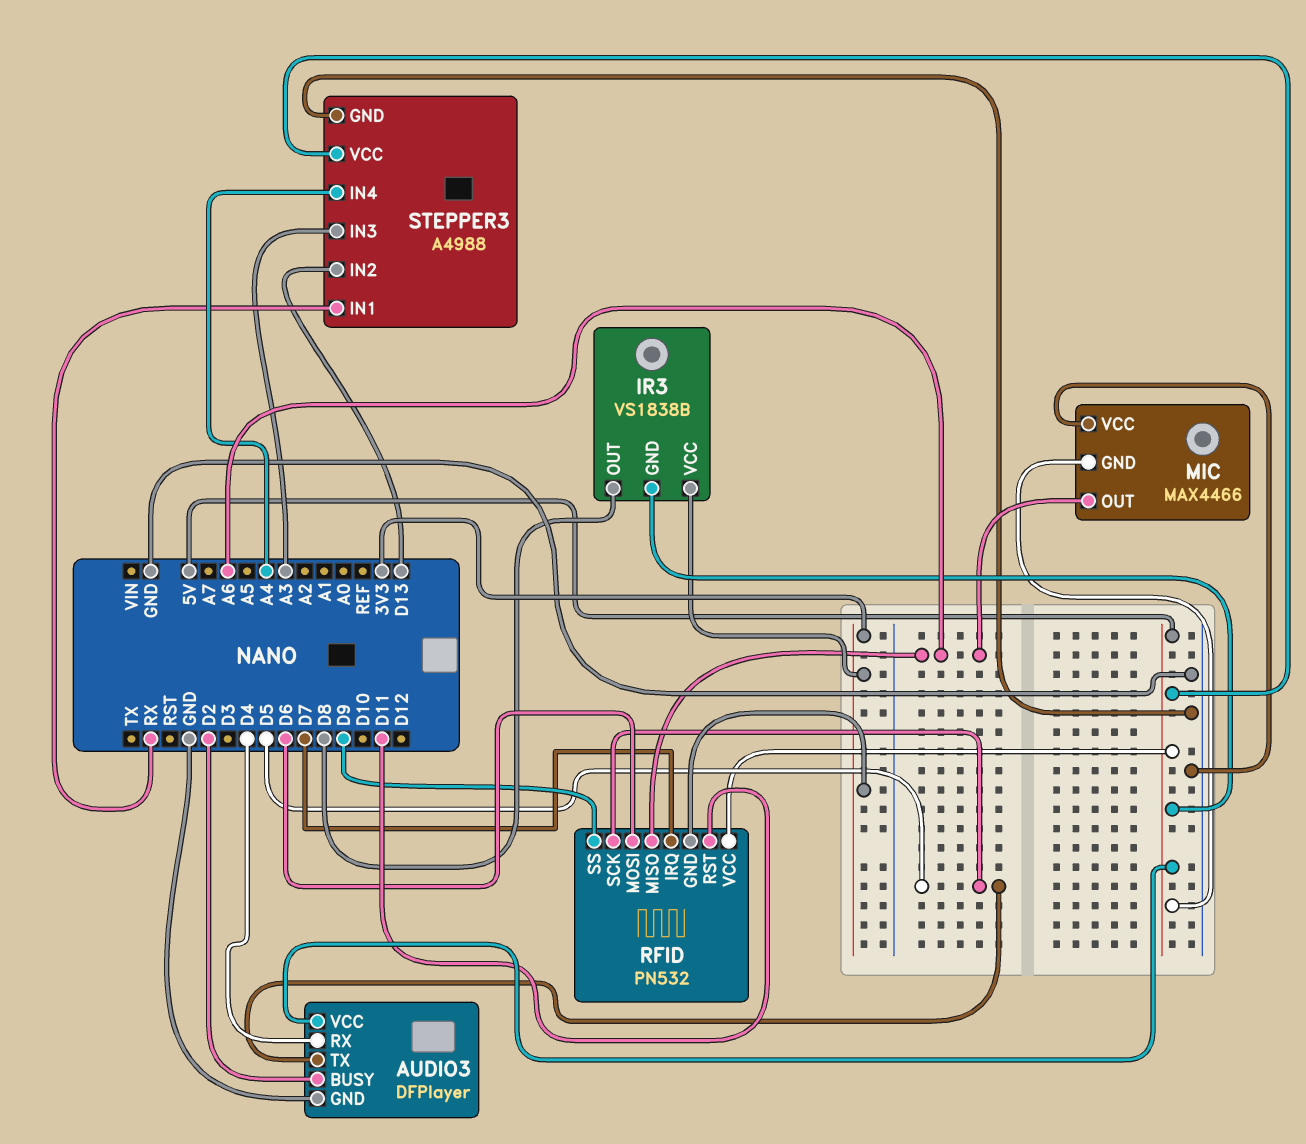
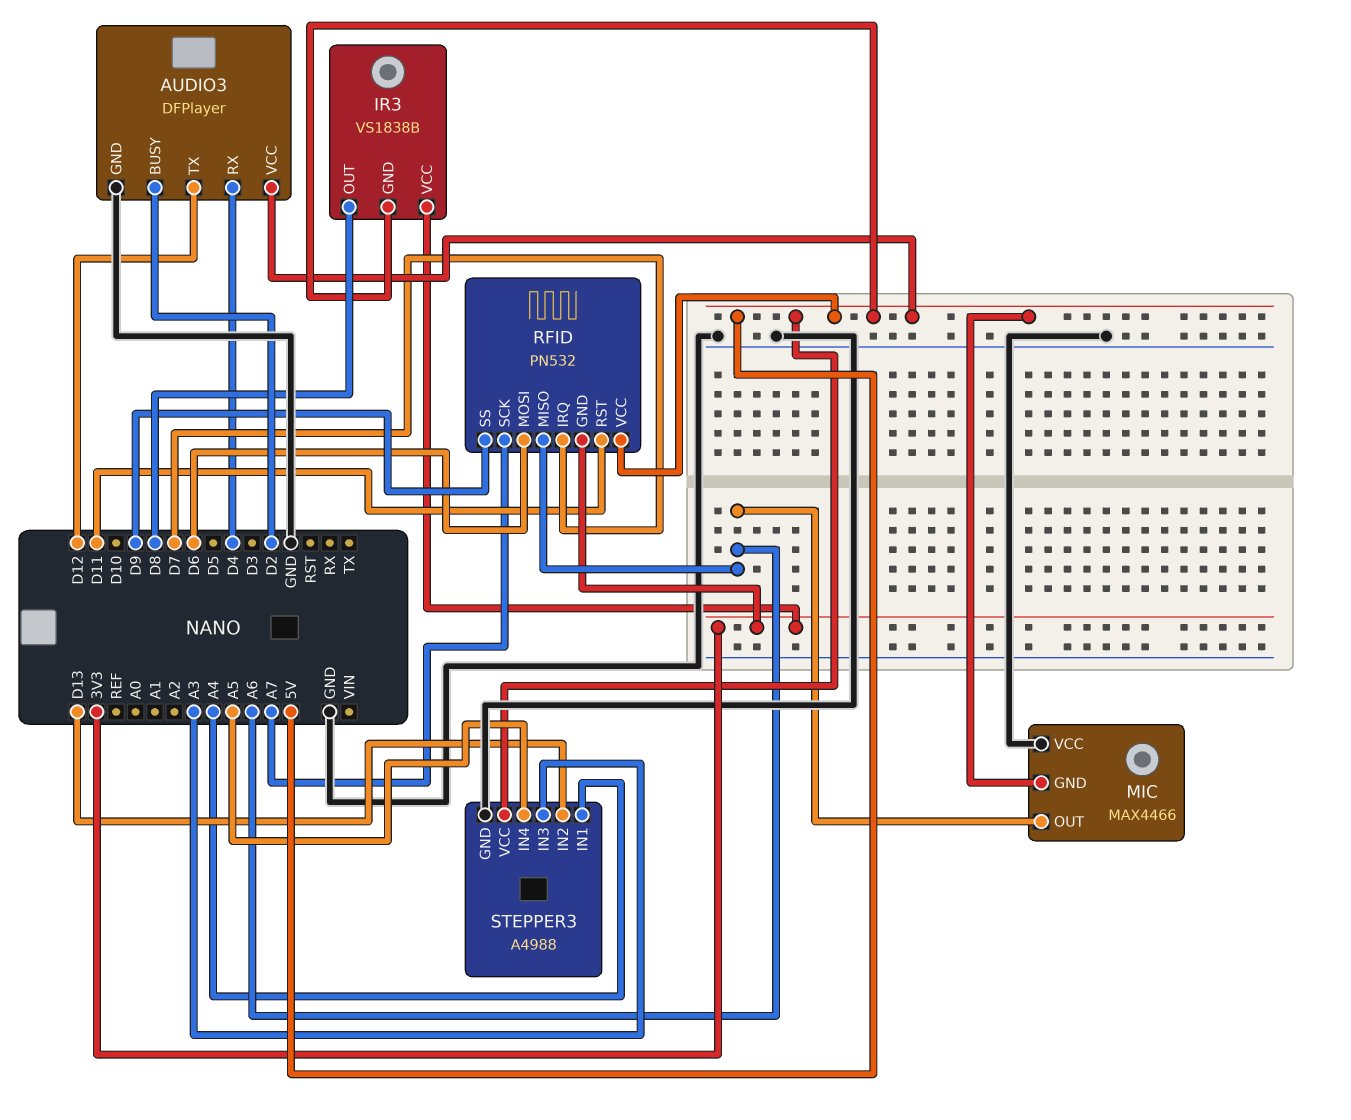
AUDIO3 pin TX: D5 -> D12
RFID pin SCK: D5 -> A7
STEPPER3 pin IN1: RX -> A4
STEPPER3 pin IN4: A4 -> A5

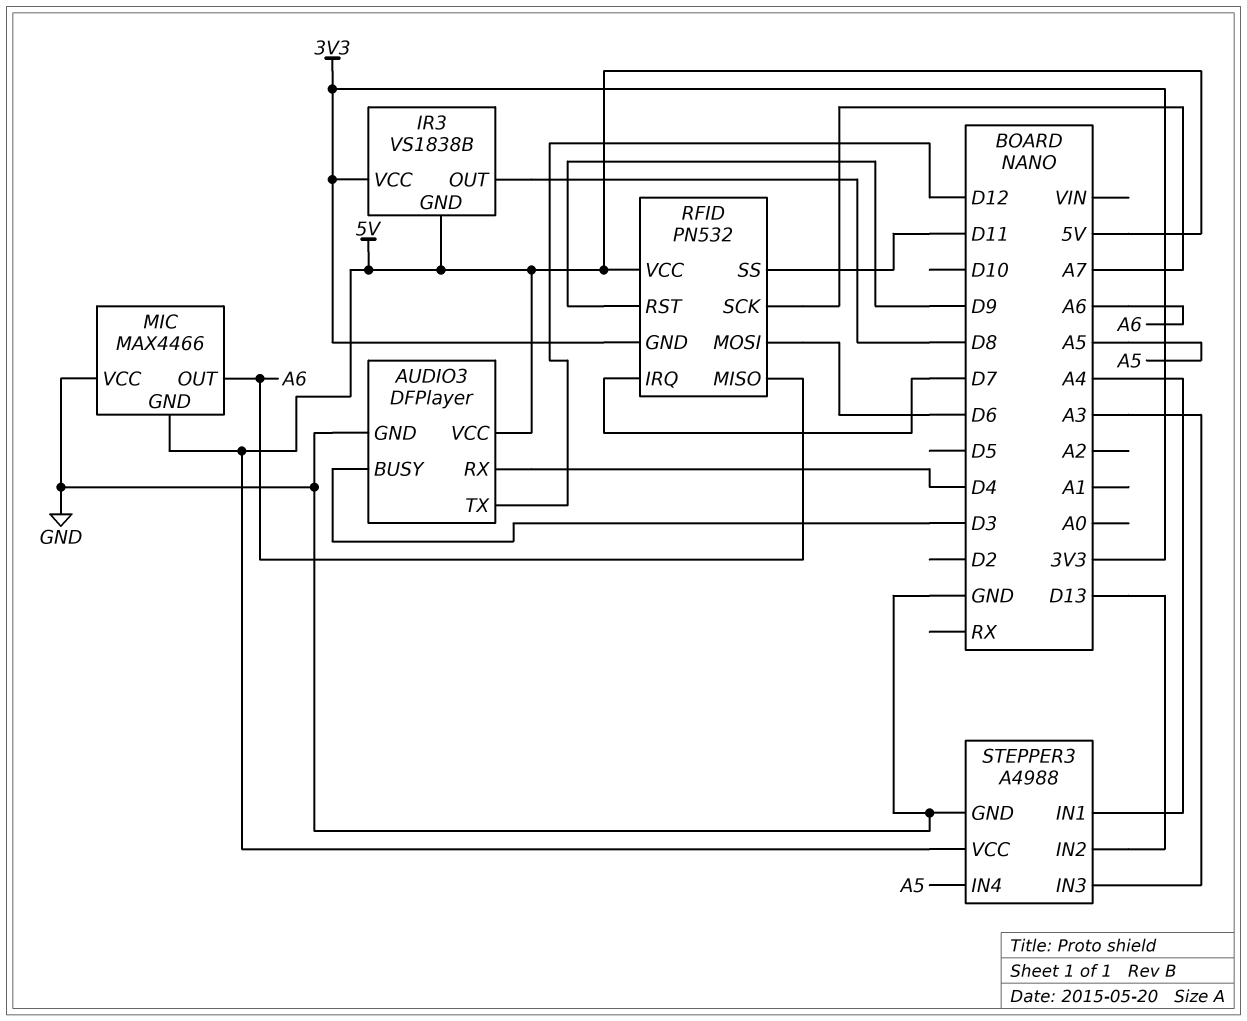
AUDIO3 pin BUSY: D2 -> D3
RFID pin RST: D11 -> D9
RFID pin SS: D9 -> D11

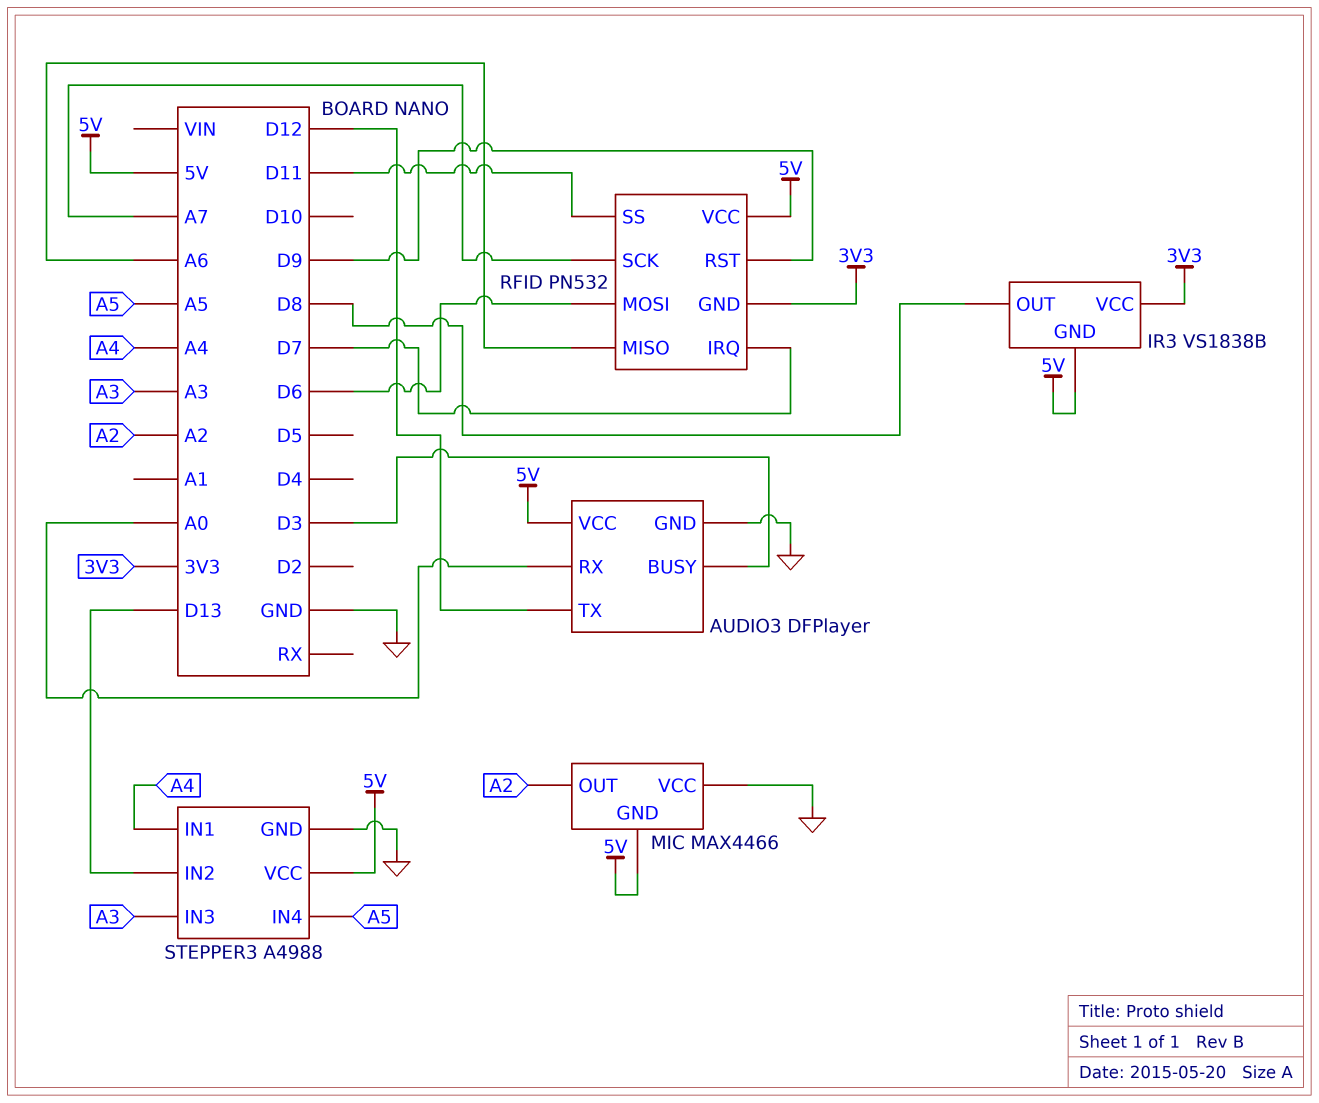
AUDIO3 pin RX: D4 -> A0
MIC pin OUT: A6 -> A2

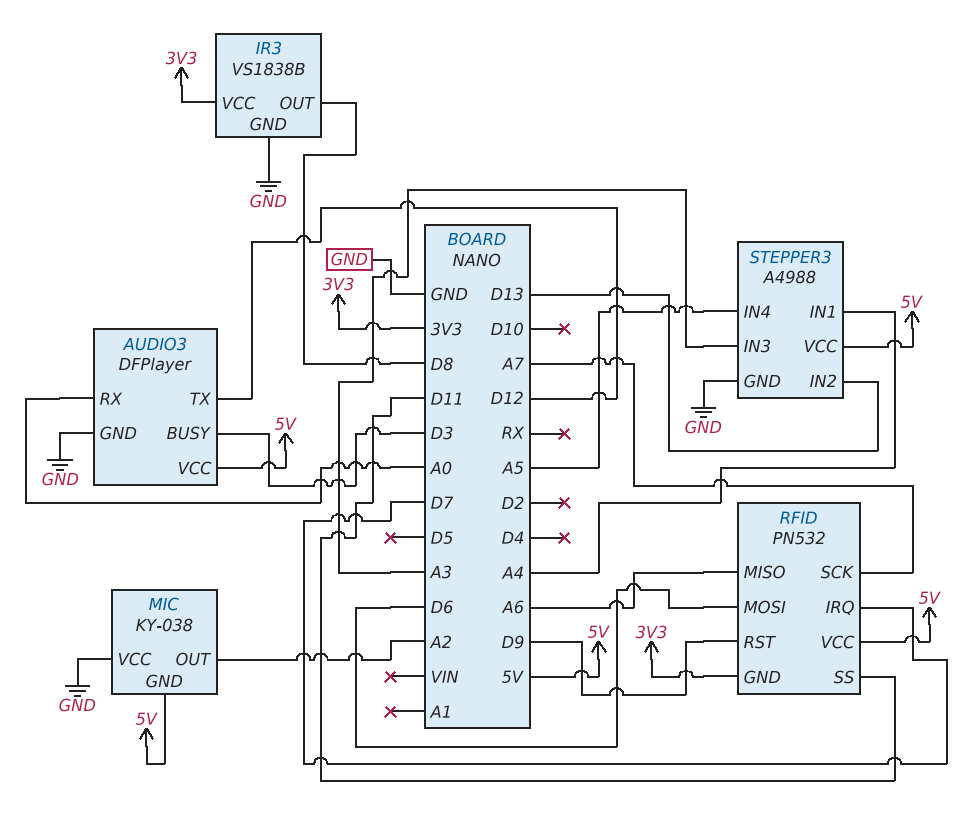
IR3 pin GND: 5V -> GND
MIC: MAX4466 -> KY-038

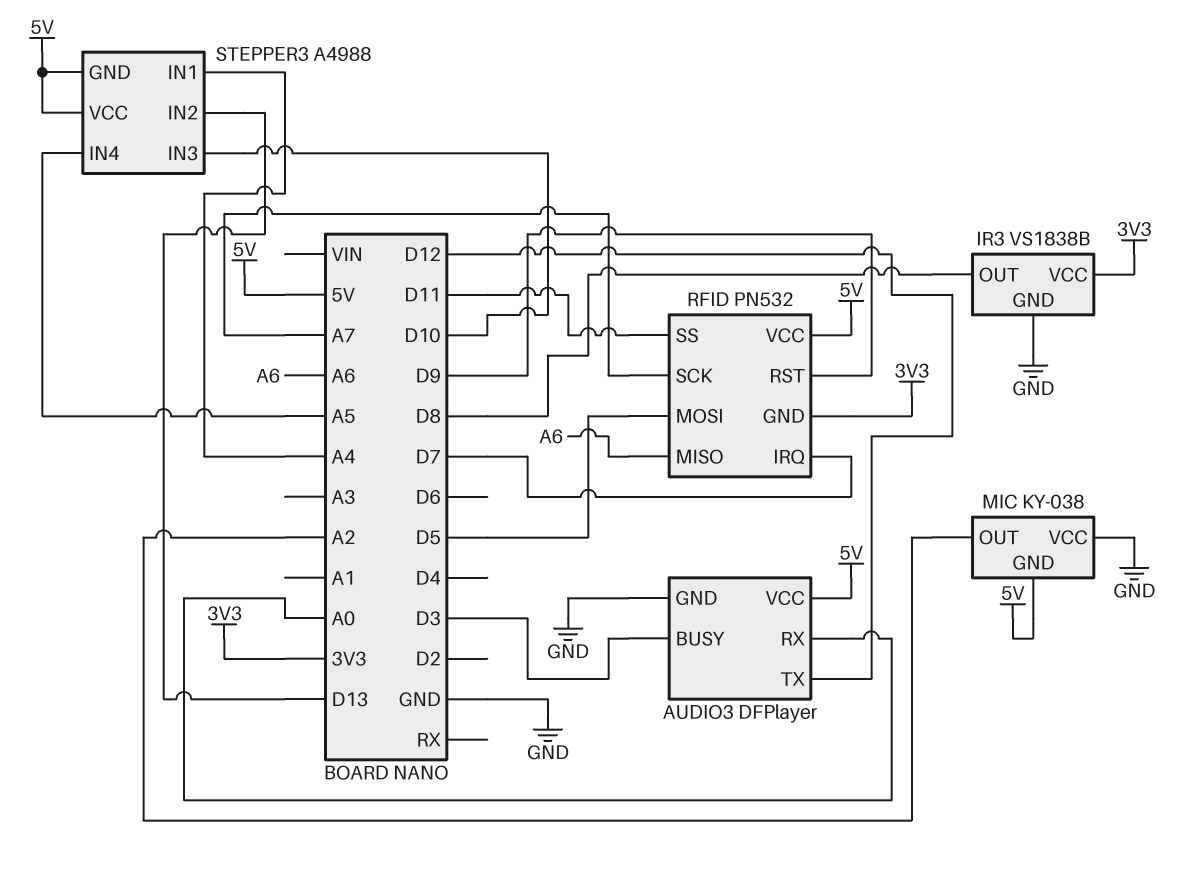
RFID pin MOSI: D6 -> D5
STEPPER3 pin GND: GND -> 5V
STEPPER3 pin IN3: A3 -> D10

